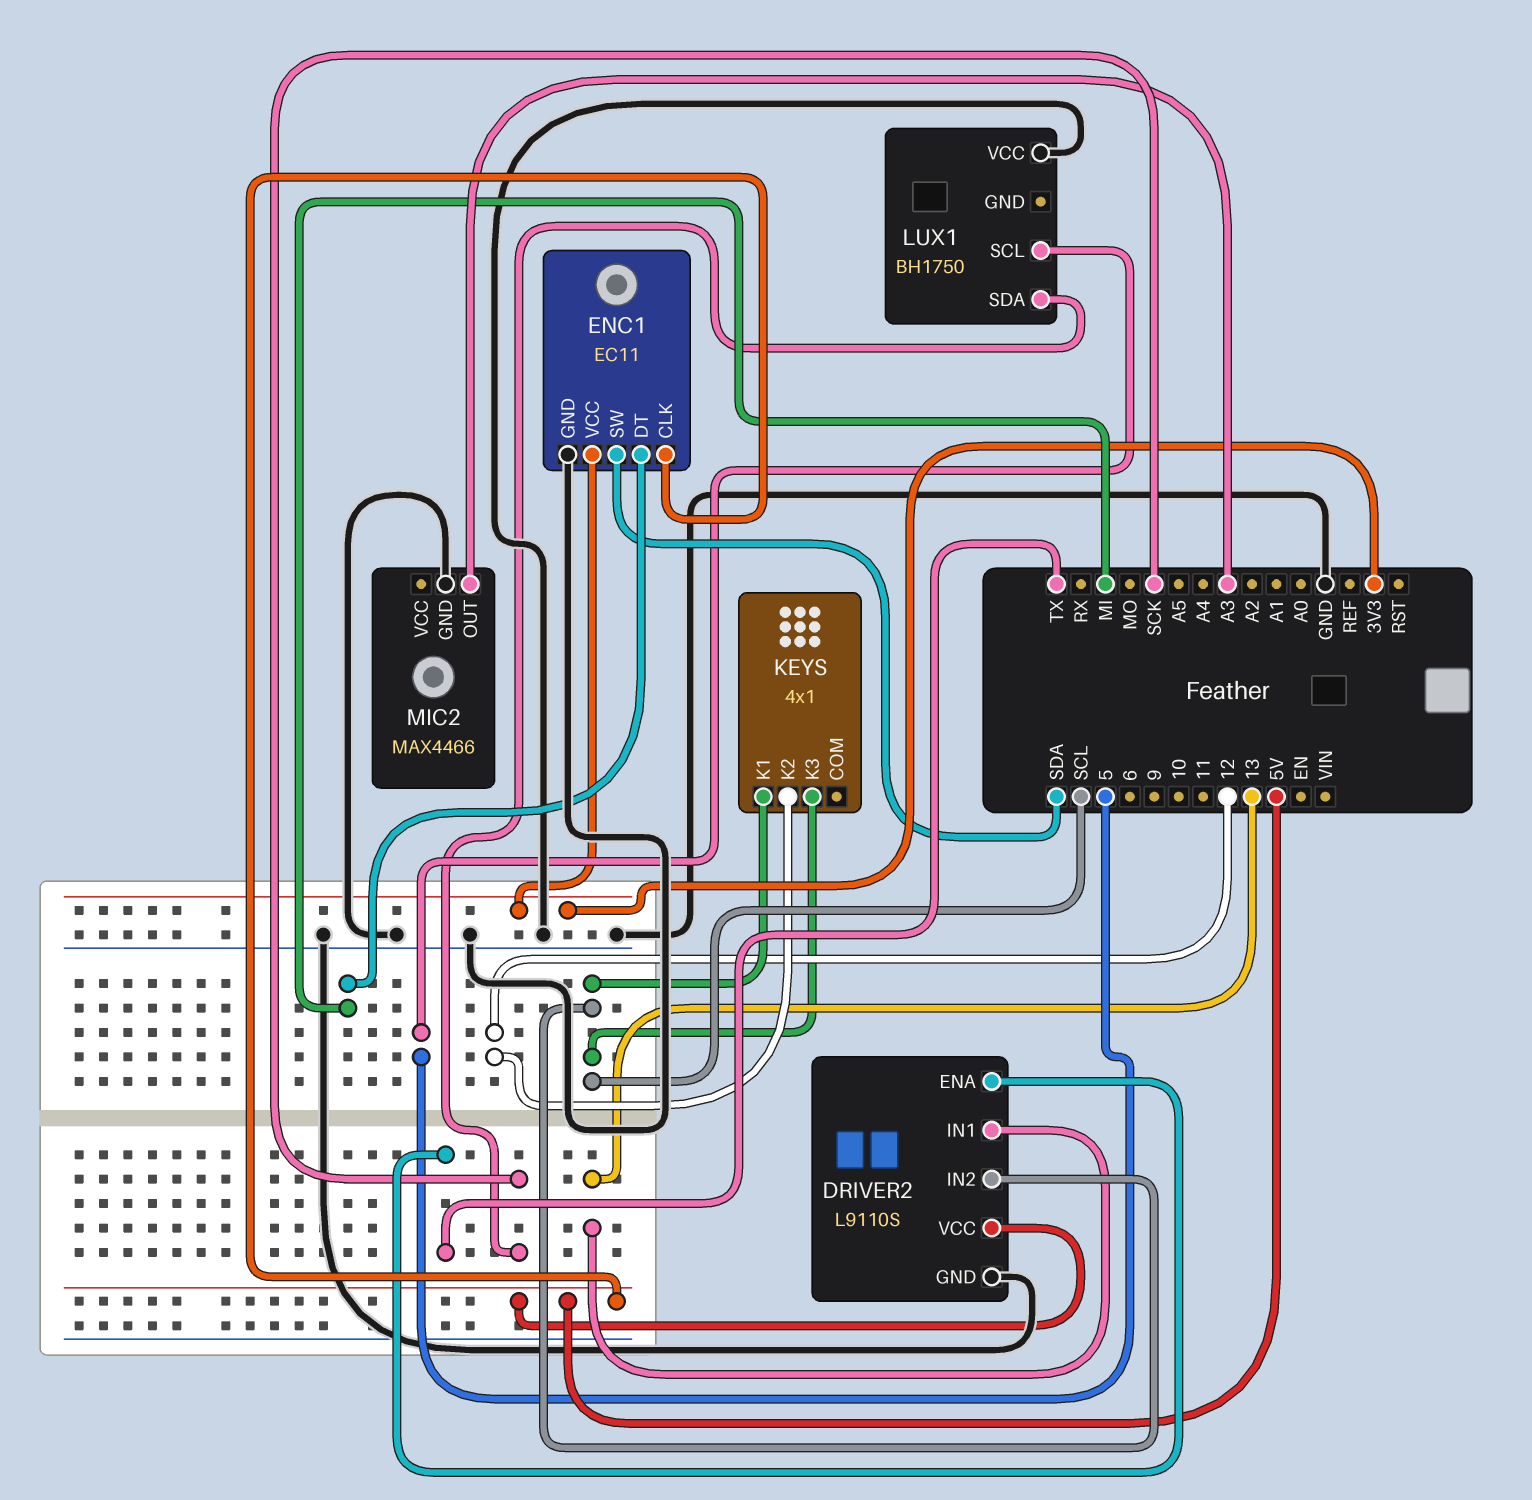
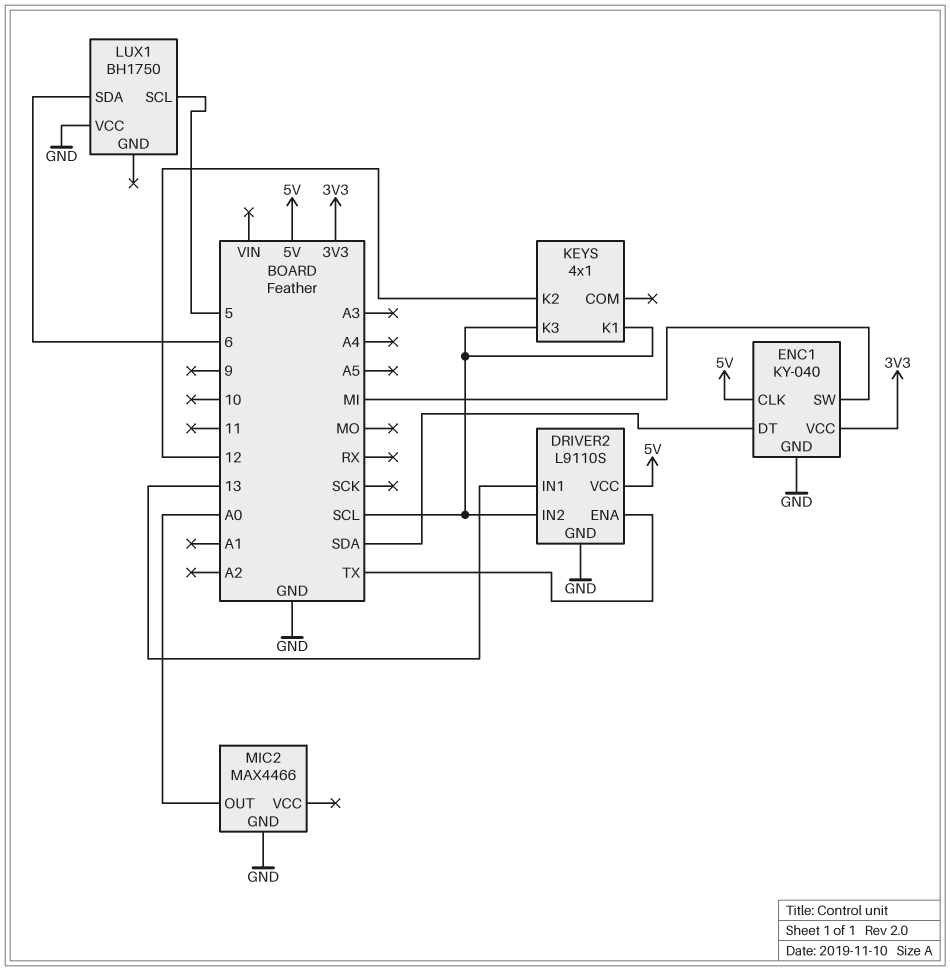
ENC1: EC11 -> KY-040
ENC1 pin DT: MI -> SDA
ENC1 pin SW: SDA -> MI
LUX1 pin SDA: SCK -> 6
MIC2 pin OUT: A3 -> A0

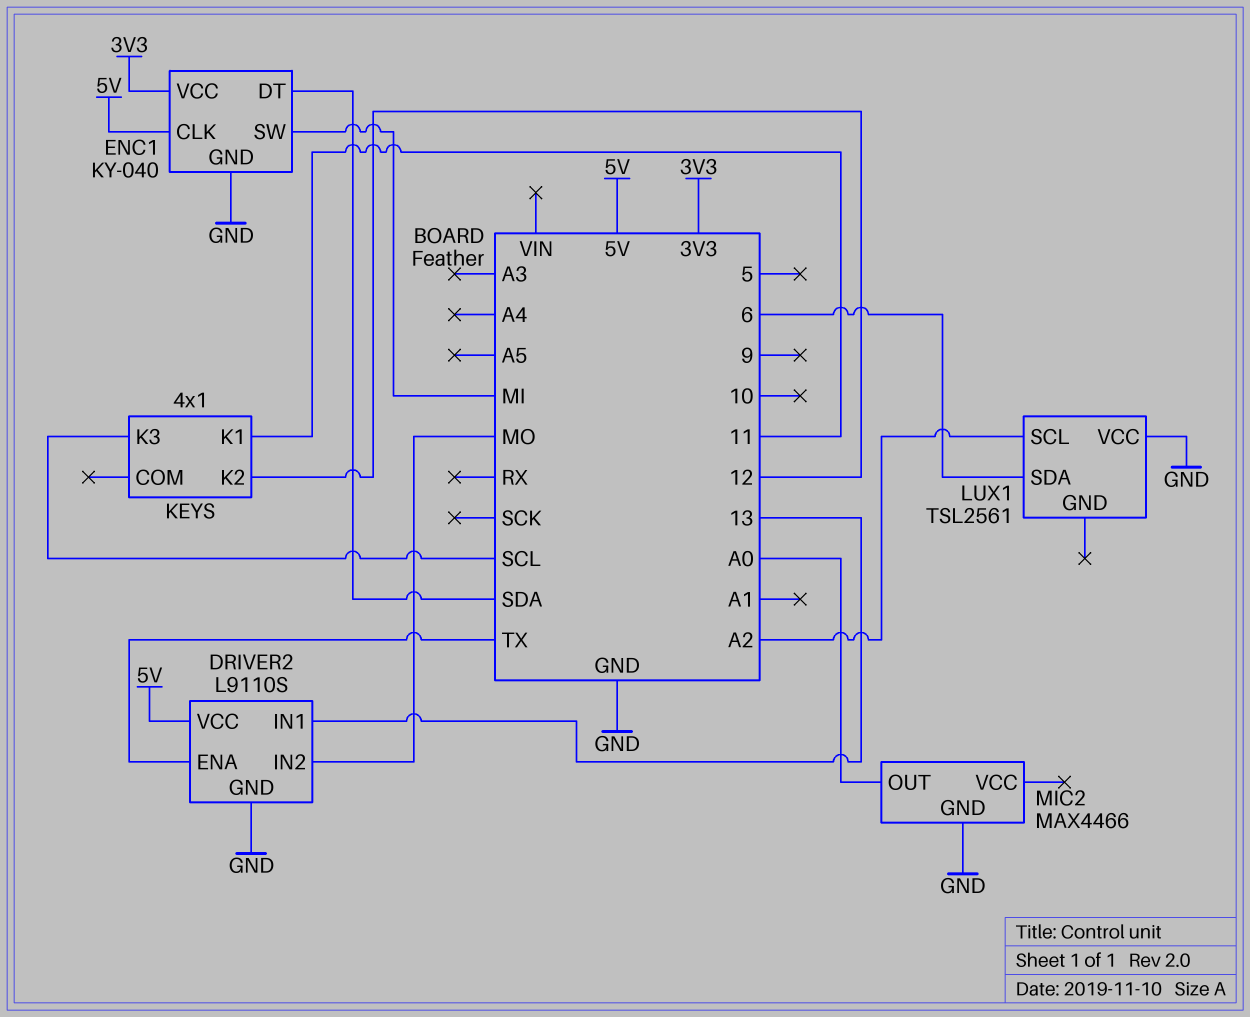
DRIVER2 pin IN2: SCL -> MO
KEYS pin K1: SCL -> 11
LUX1: BH1750 -> TSL2561
LUX1 pin SCL: 5 -> A2

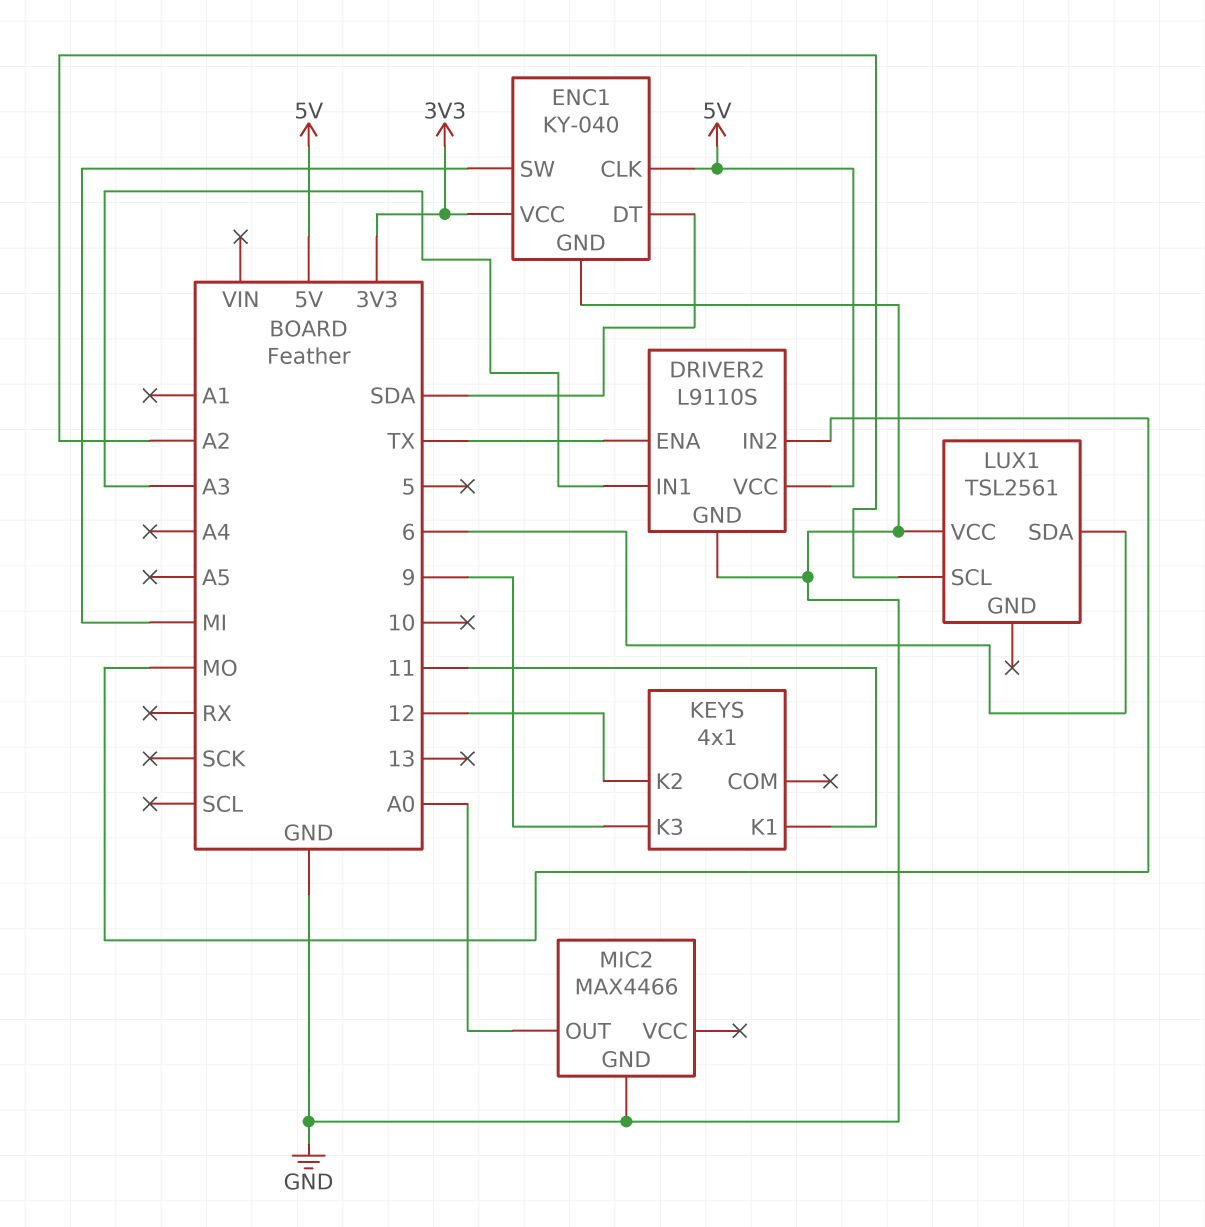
DRIVER2 pin IN1: 13 -> A3
KEYS pin K3: SCL -> 9

